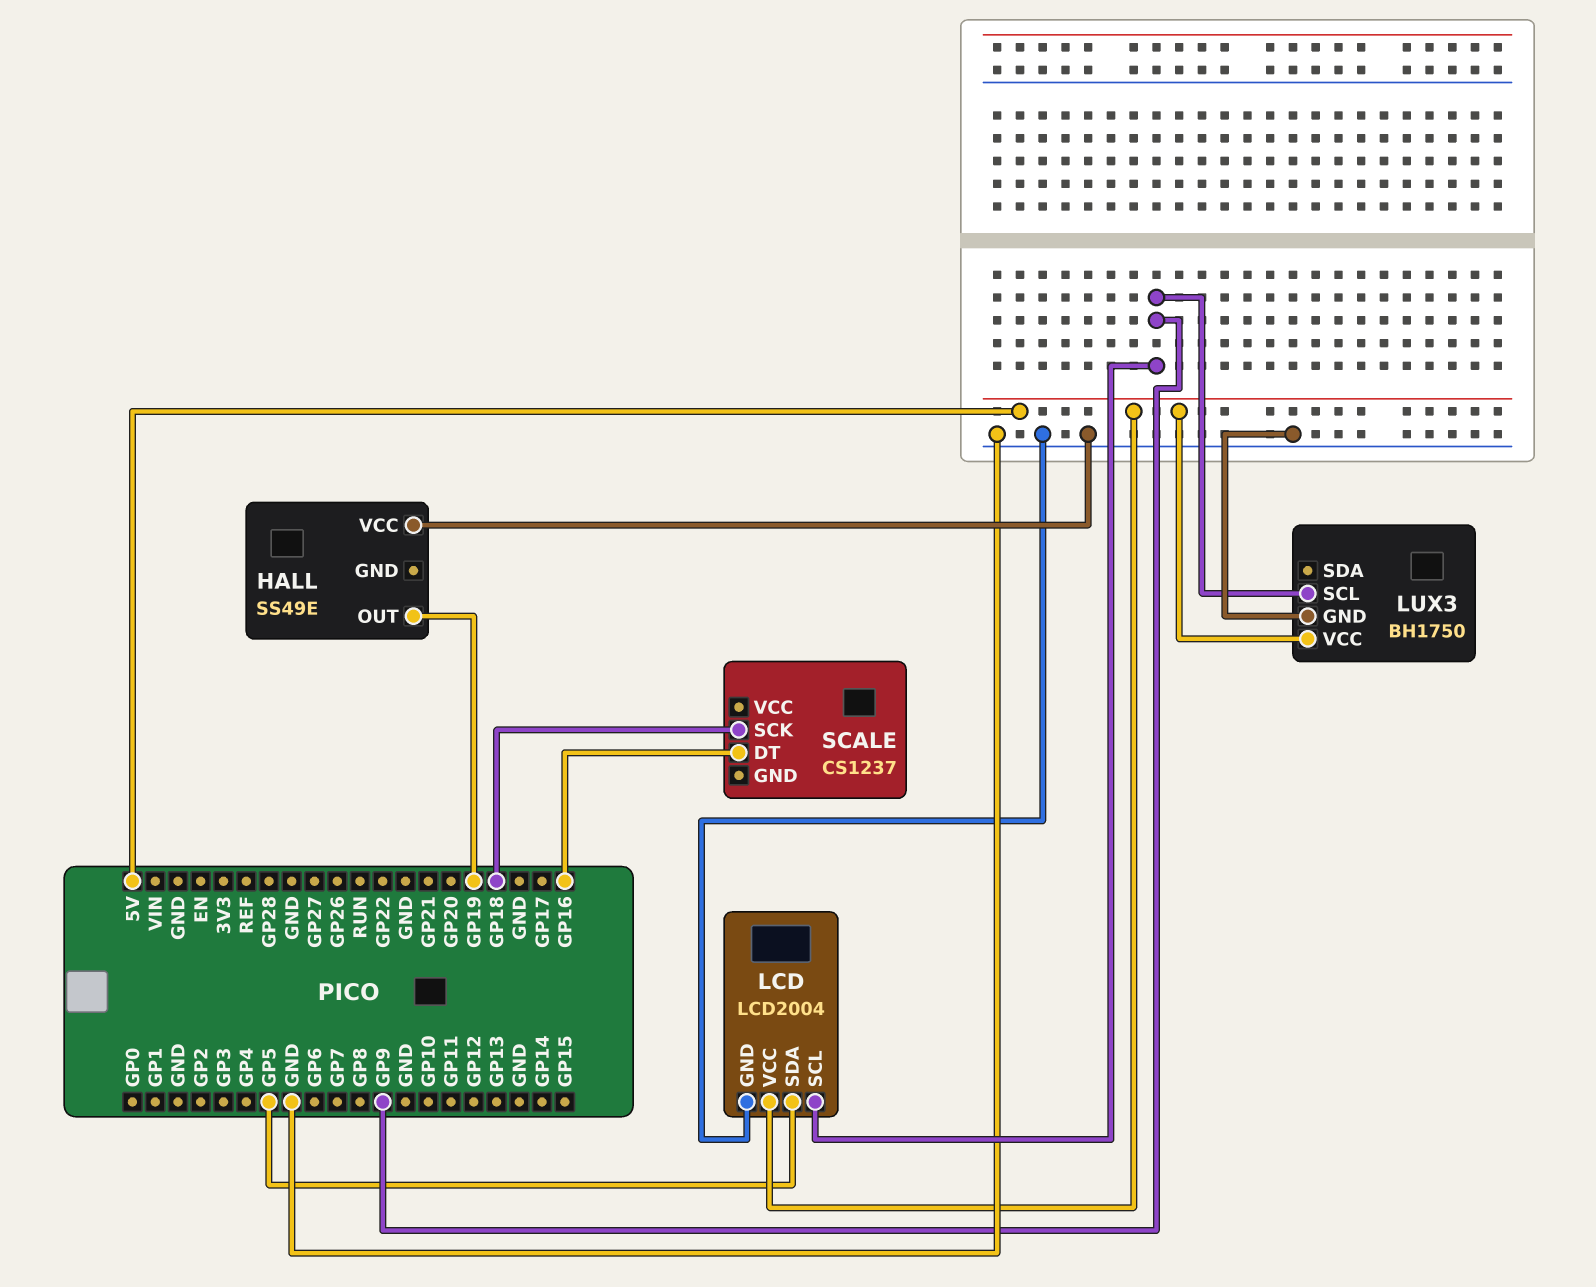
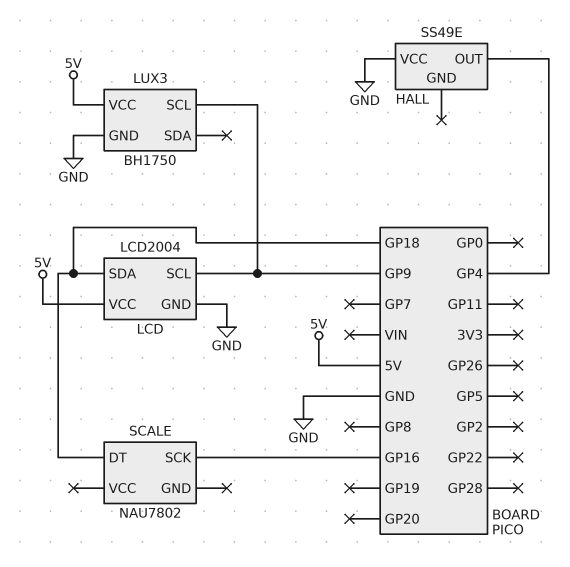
HALL pin OUT: GP19 -> GP4
LCD pin SDA: GP5 -> GP18
SCALE: CS1237 -> NAU7802
SCALE pin DT: GP16 -> GP18
SCALE pin SCK: GP18 -> GP16

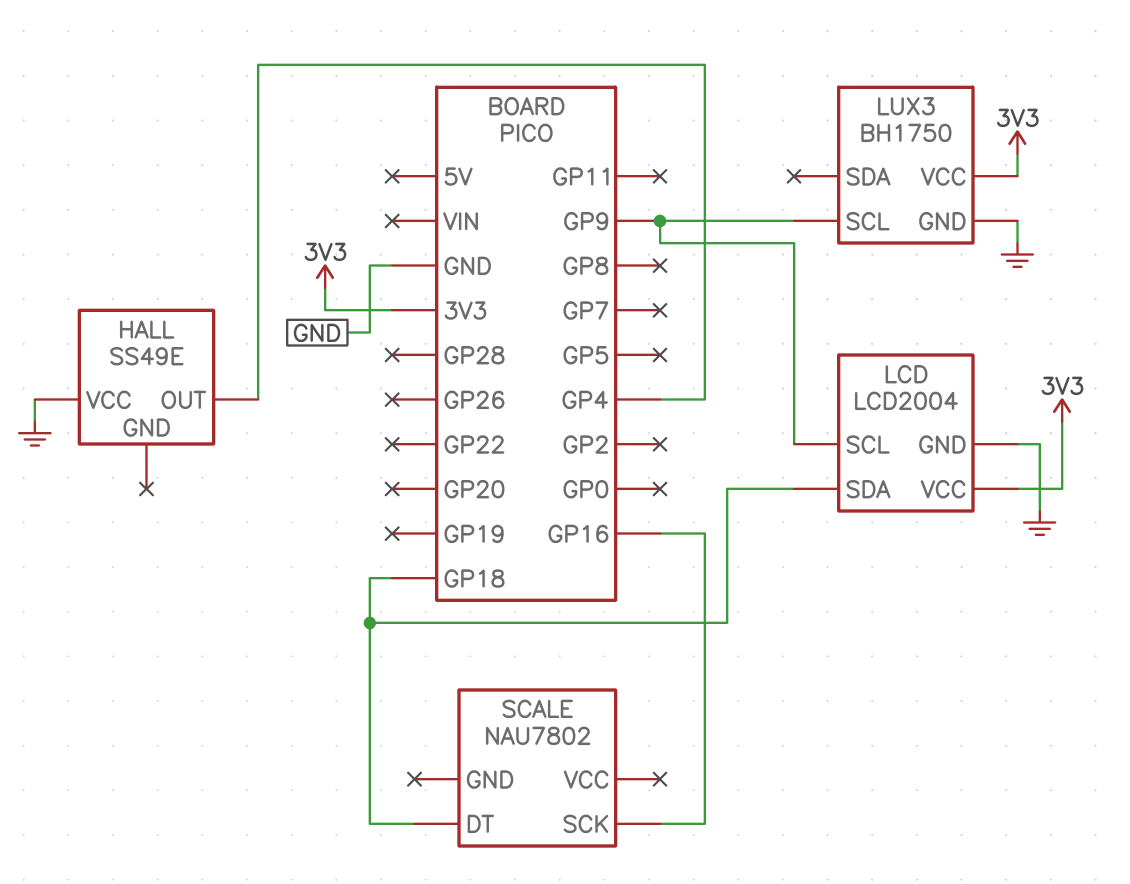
LCD pin VCC: 5V -> 3V3
LUX3 pin VCC: 5V -> 3V3

